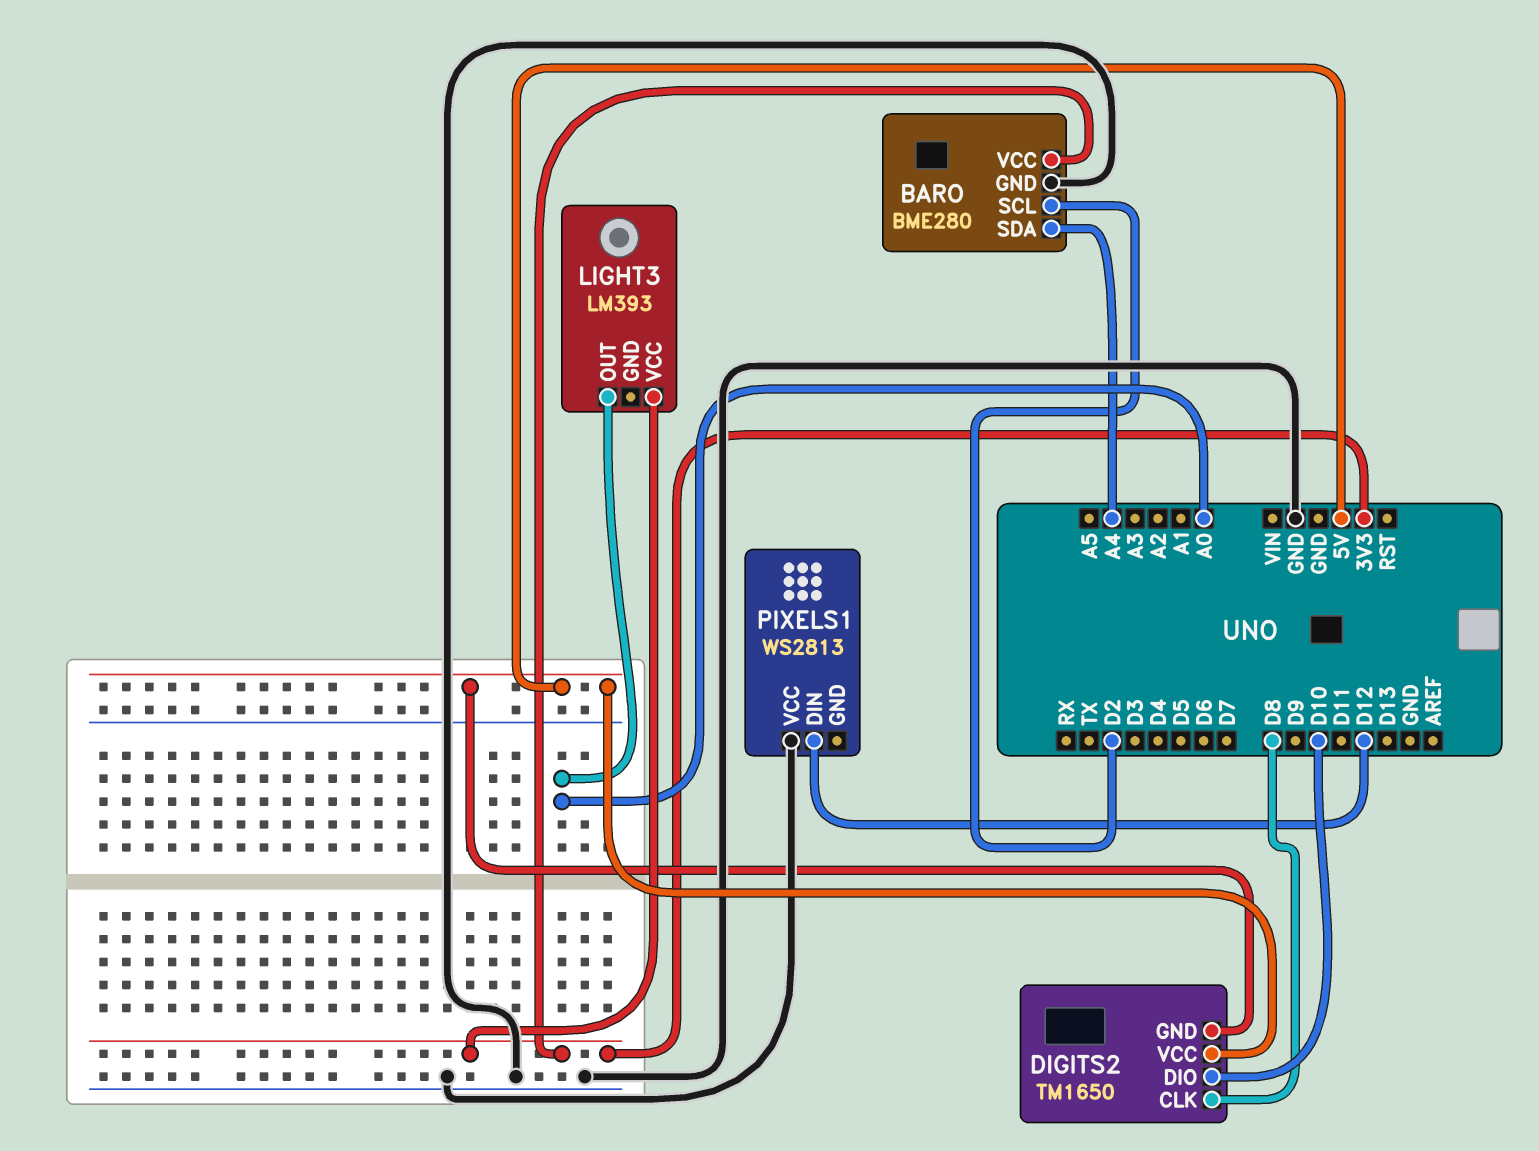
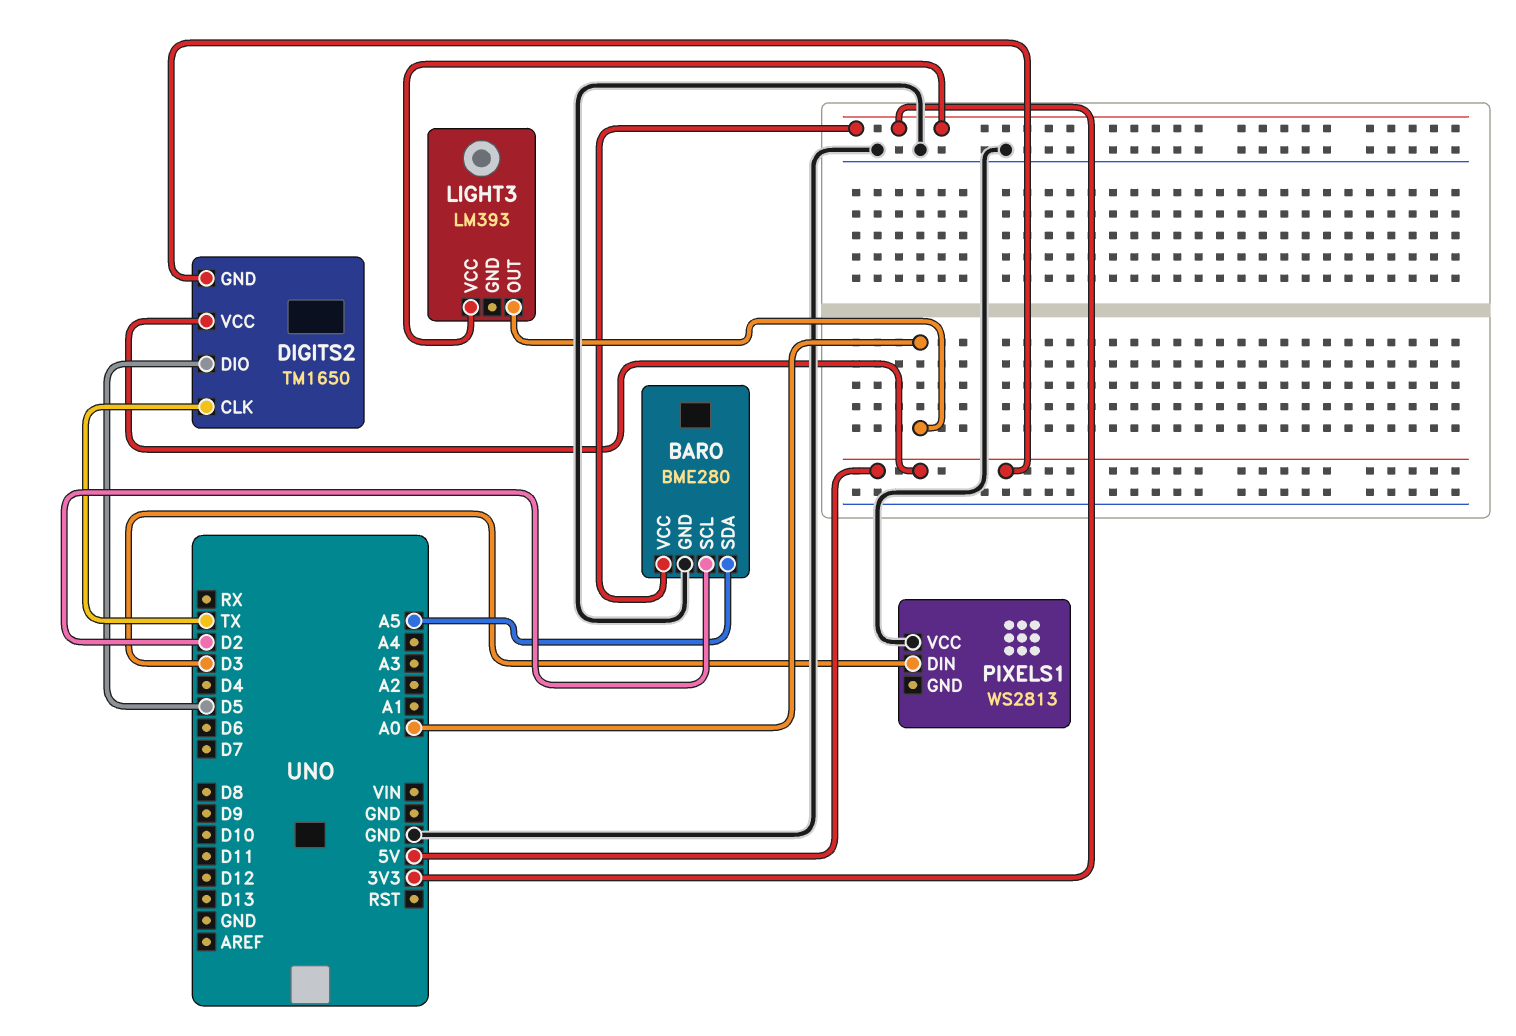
BARO pin SDA: A4 -> A5
DIGITS2 pin CLK: D8 -> TX
DIGITS2 pin DIO: D10 -> D5
PIXELS1 pin DIN: D12 -> D3

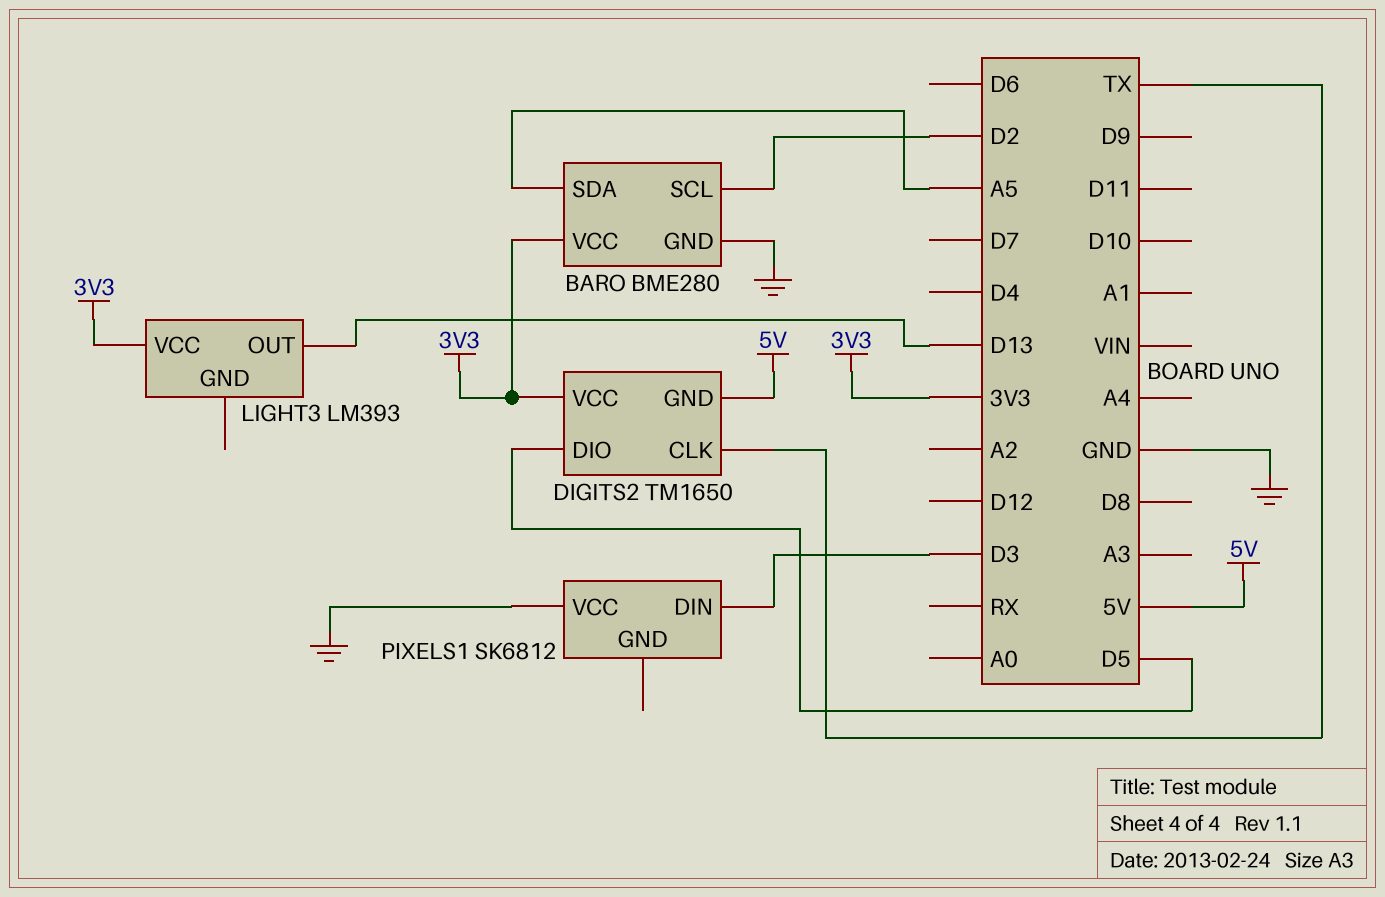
DIGITS2 pin VCC: 5V -> 3V3
LIGHT3 pin OUT: A0 -> D13
PIXELS1: WS2813 -> SK6812

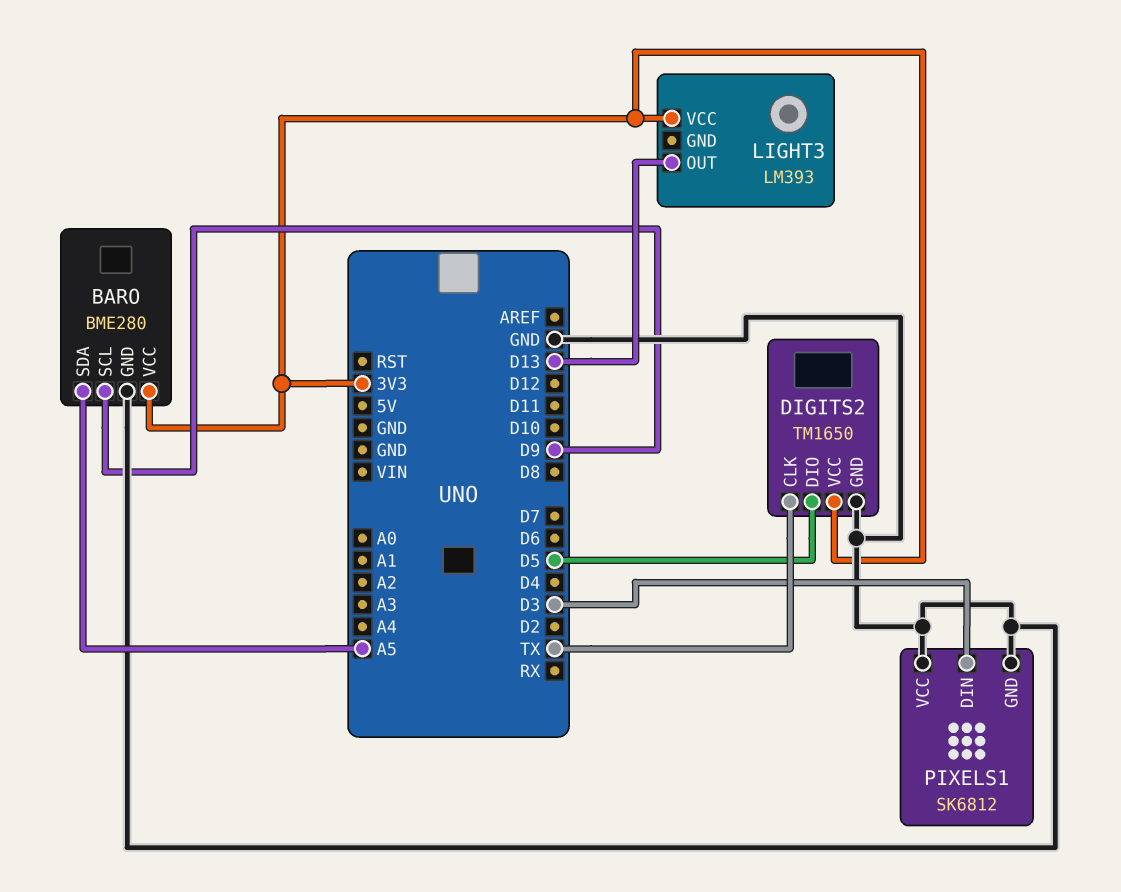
BARO pin SCL: D2 -> D9
DIGITS2 pin GND: 5V -> GND
PIXELS1 pin GND: none -> GND

